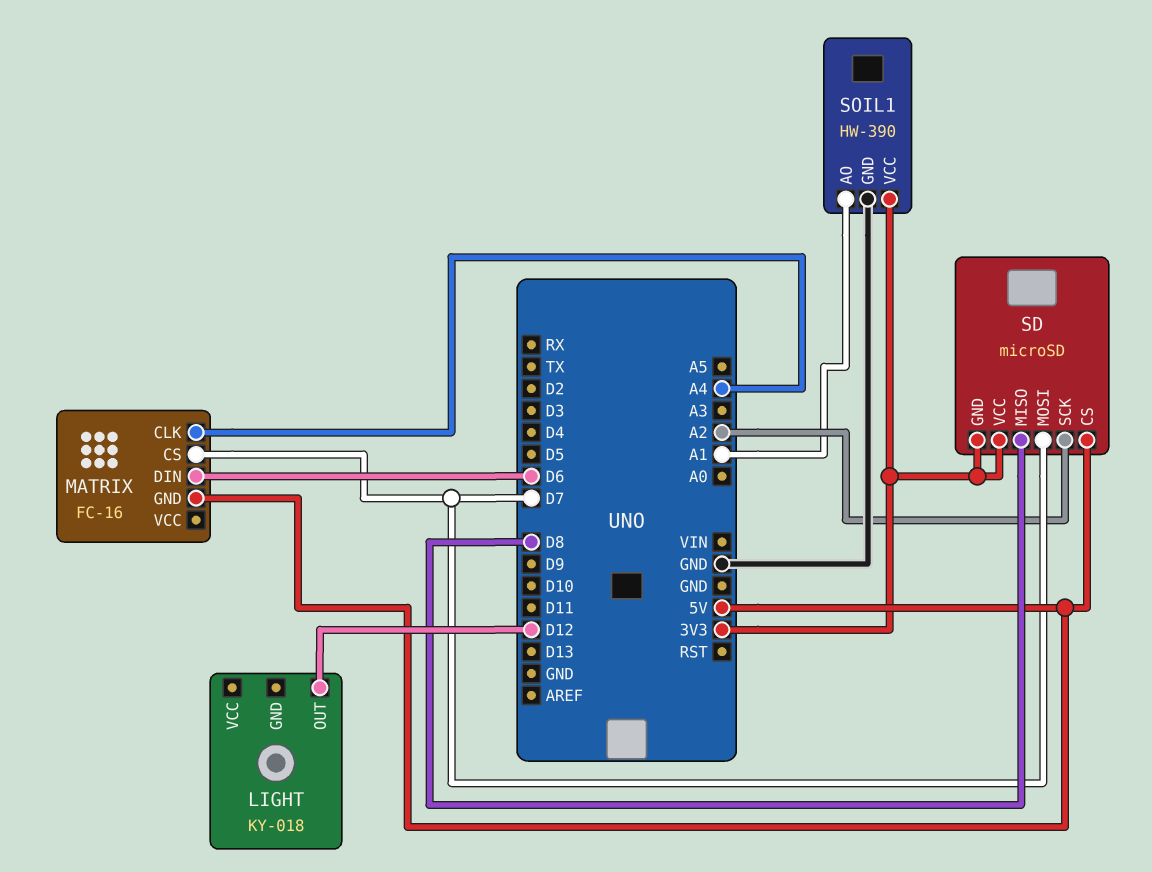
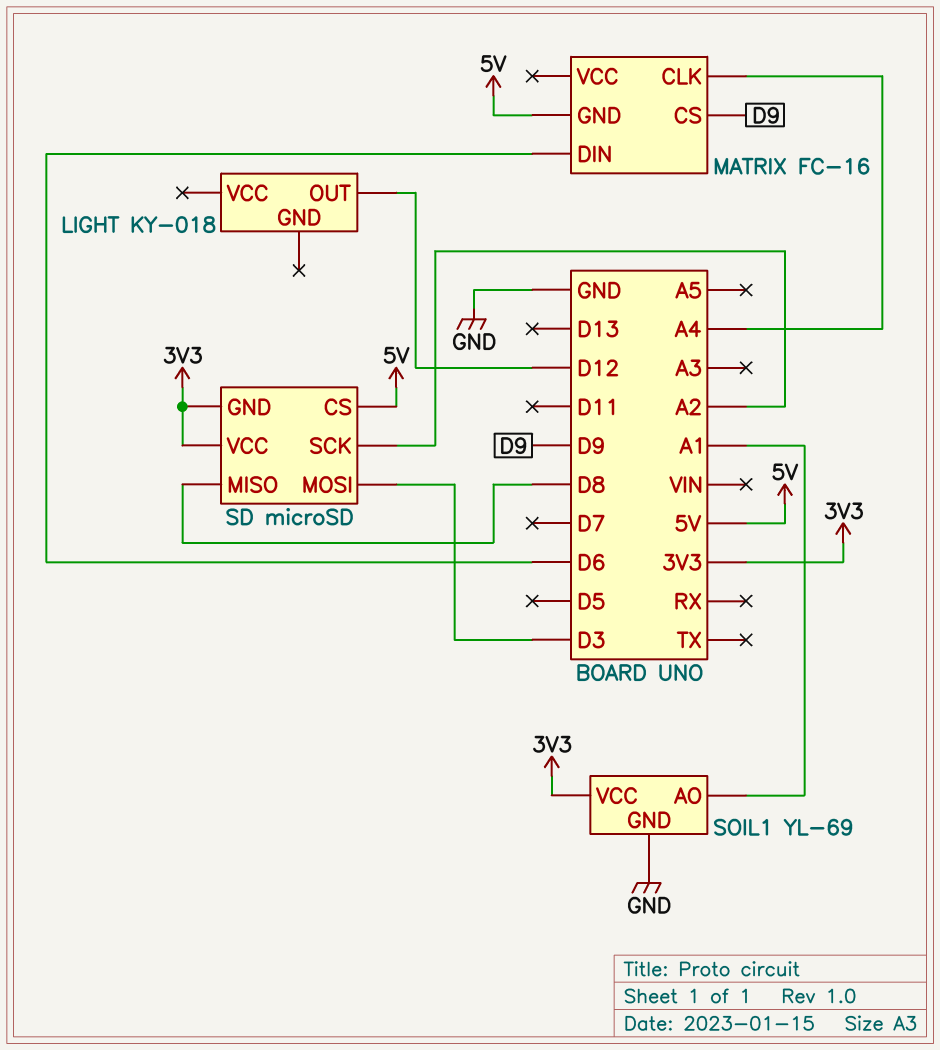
MATRIX pin CS: D7 -> D9
SD pin MOSI: D7 -> D3
SOIL1: HW-390 -> YL-69

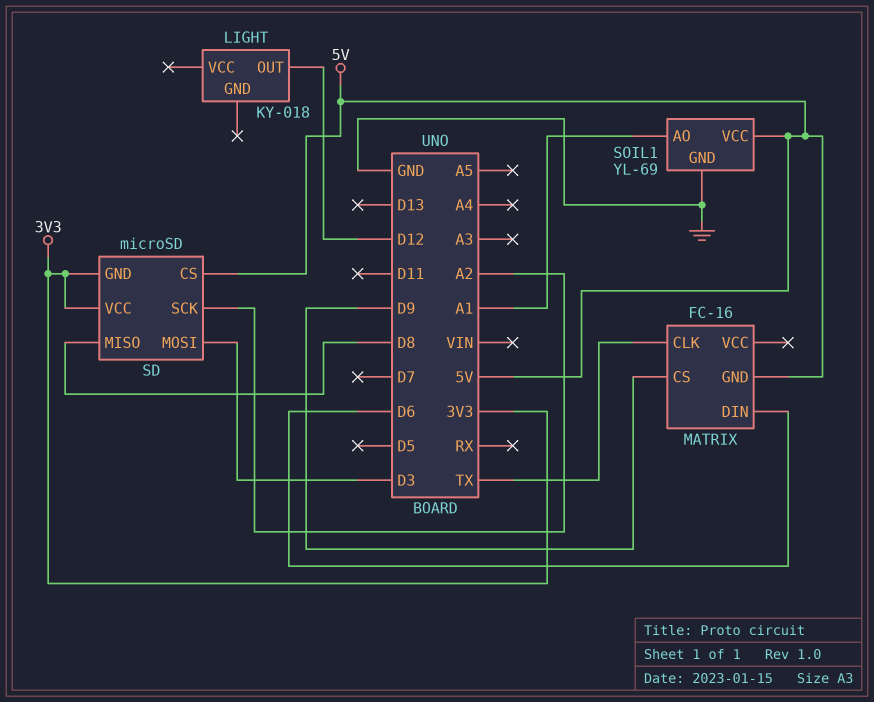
MATRIX pin CLK: A4 -> TX
SOIL1 pin VCC: 3V3 -> 5V

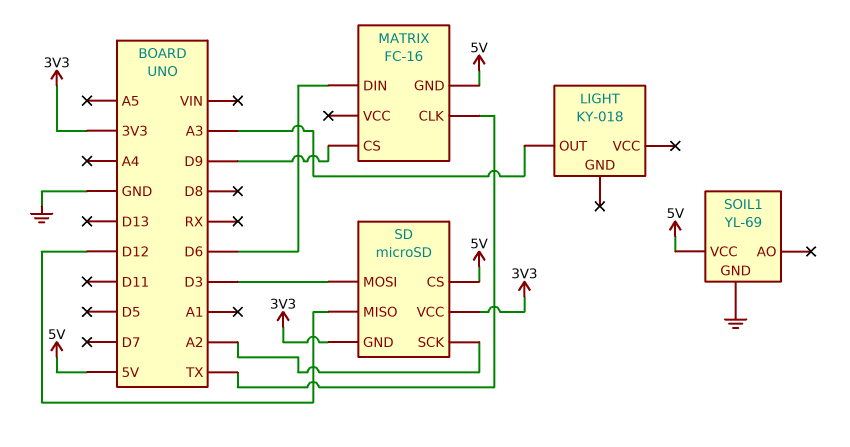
LIGHT pin OUT: D12 -> A3
SD pin MISO: D8 -> D12
SOIL1 pin AO: A1 -> none

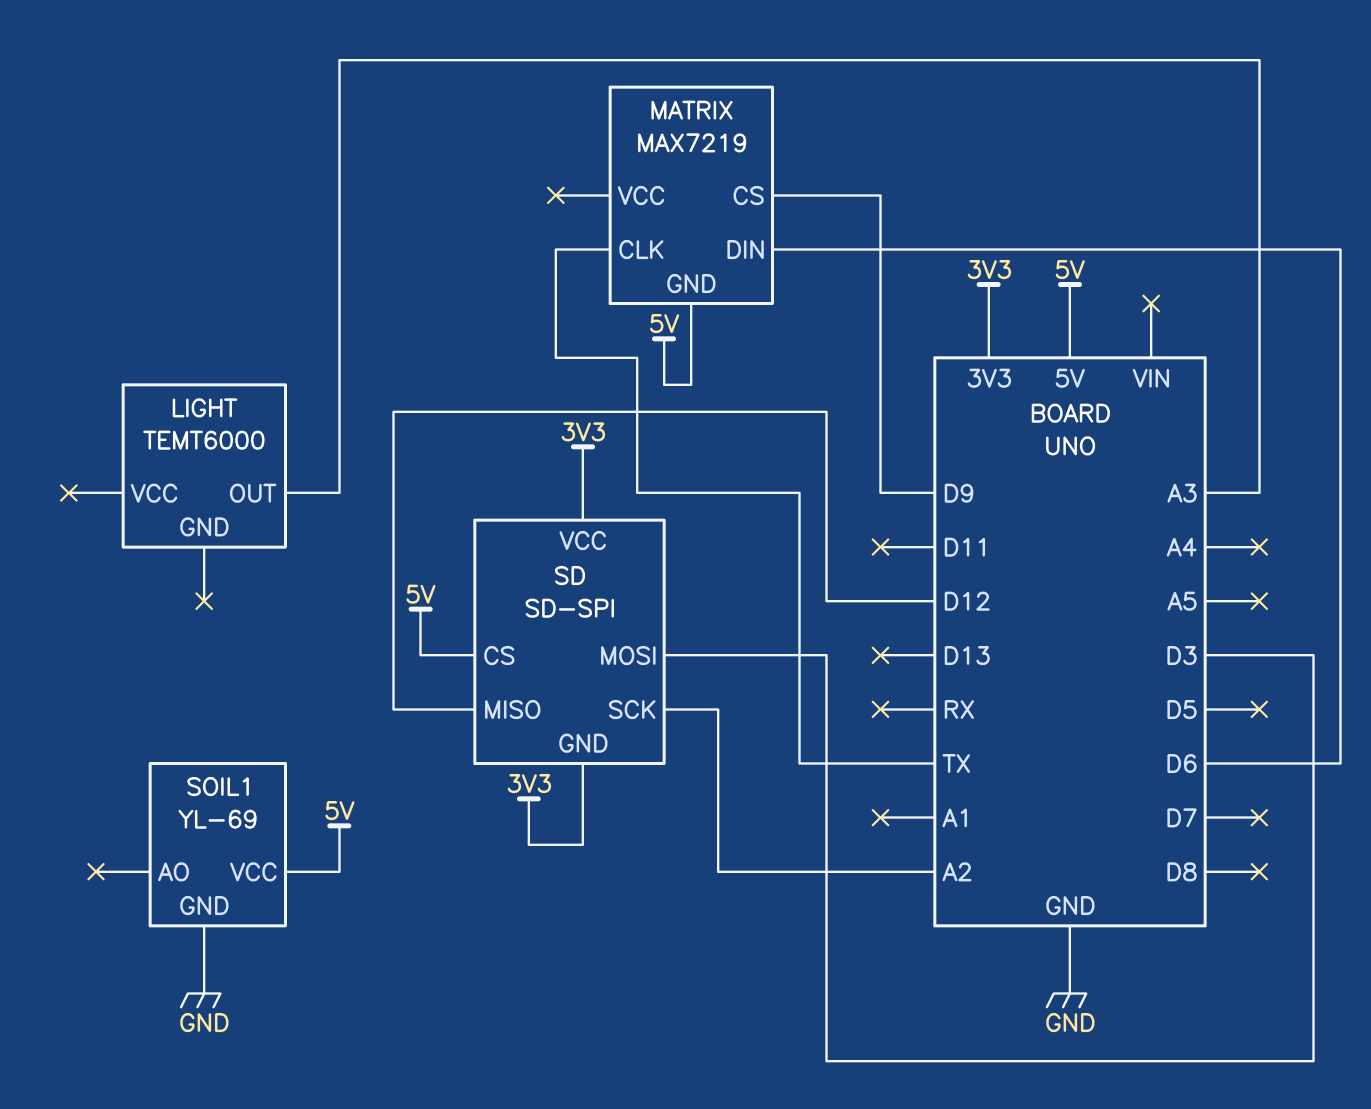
LIGHT: KY-018 -> TEMT6000
MATRIX: FC-16 -> MAX7219
SD: microSD -> SD-SPI

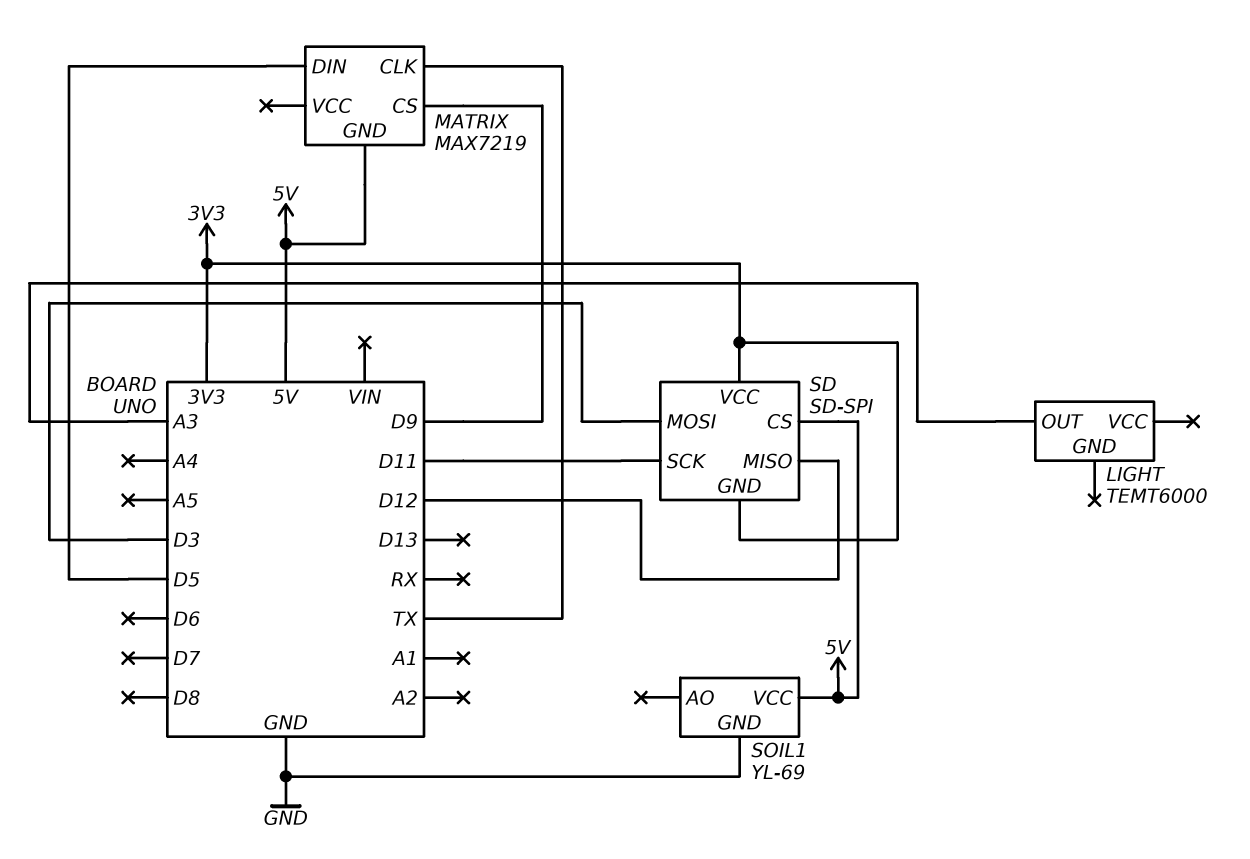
MATRIX pin DIN: D6 -> D5
SD pin SCK: A2 -> D11

